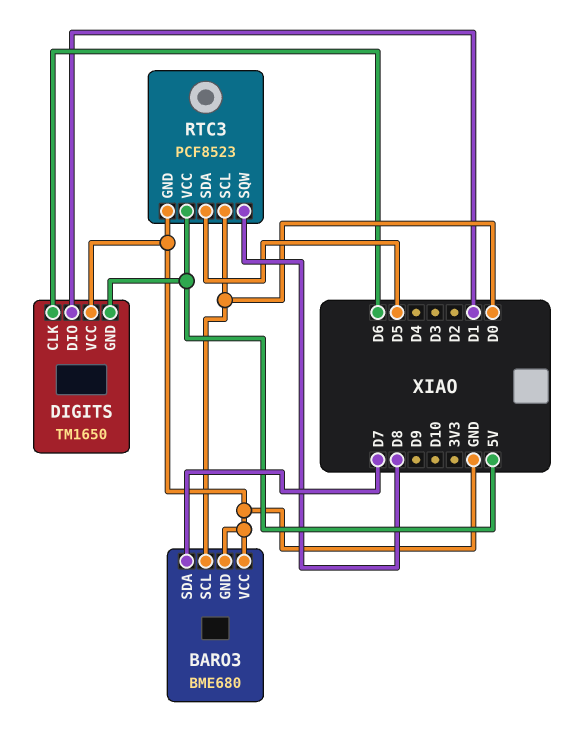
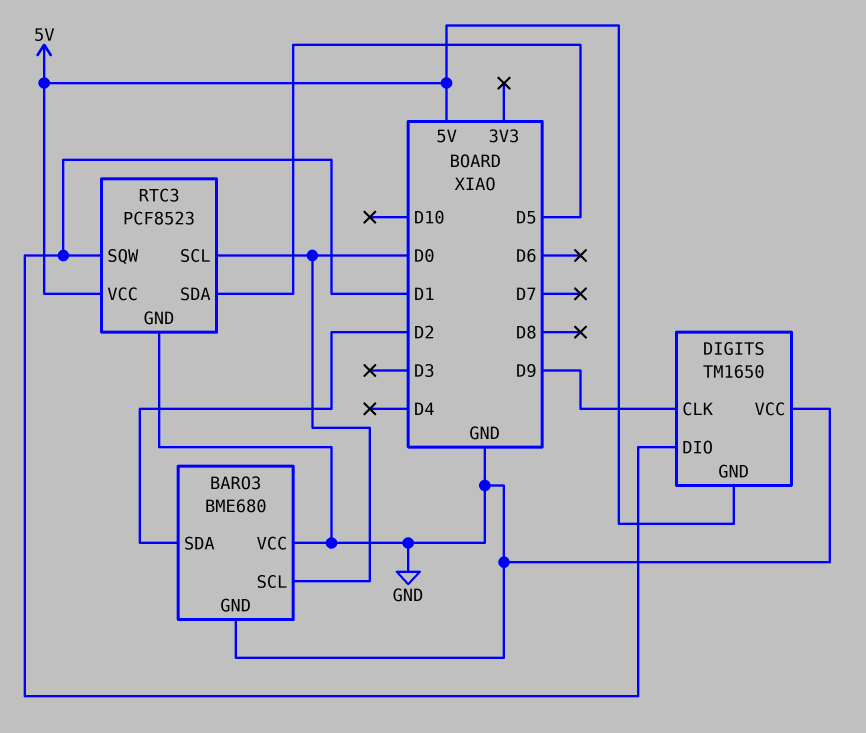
BARO3 pin SDA: D7 -> D2
DIGITS pin CLK: D6 -> D9
RTC3 pin SQW: D8 -> D1

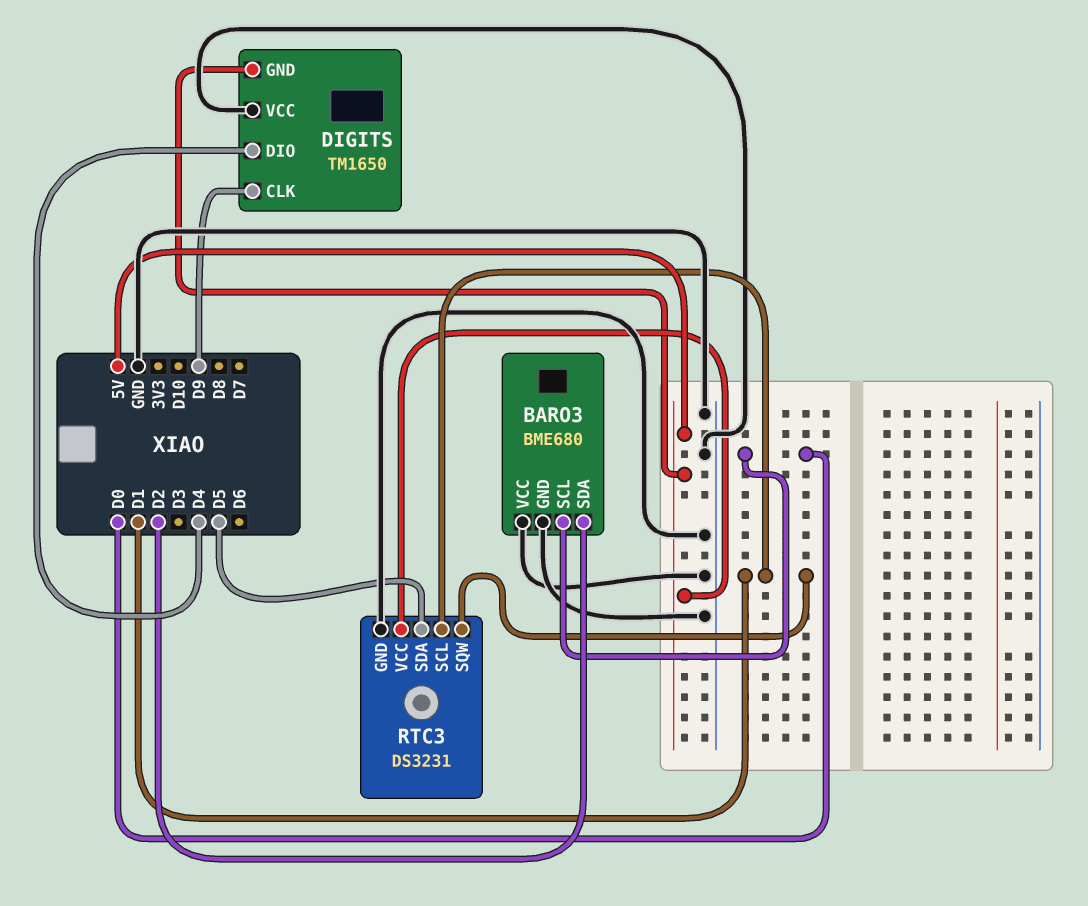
DIGITS pin DIO: D1 -> D4
RTC3: PCF8523 -> DS3231
RTC3 pin SCL: D0 -> D1

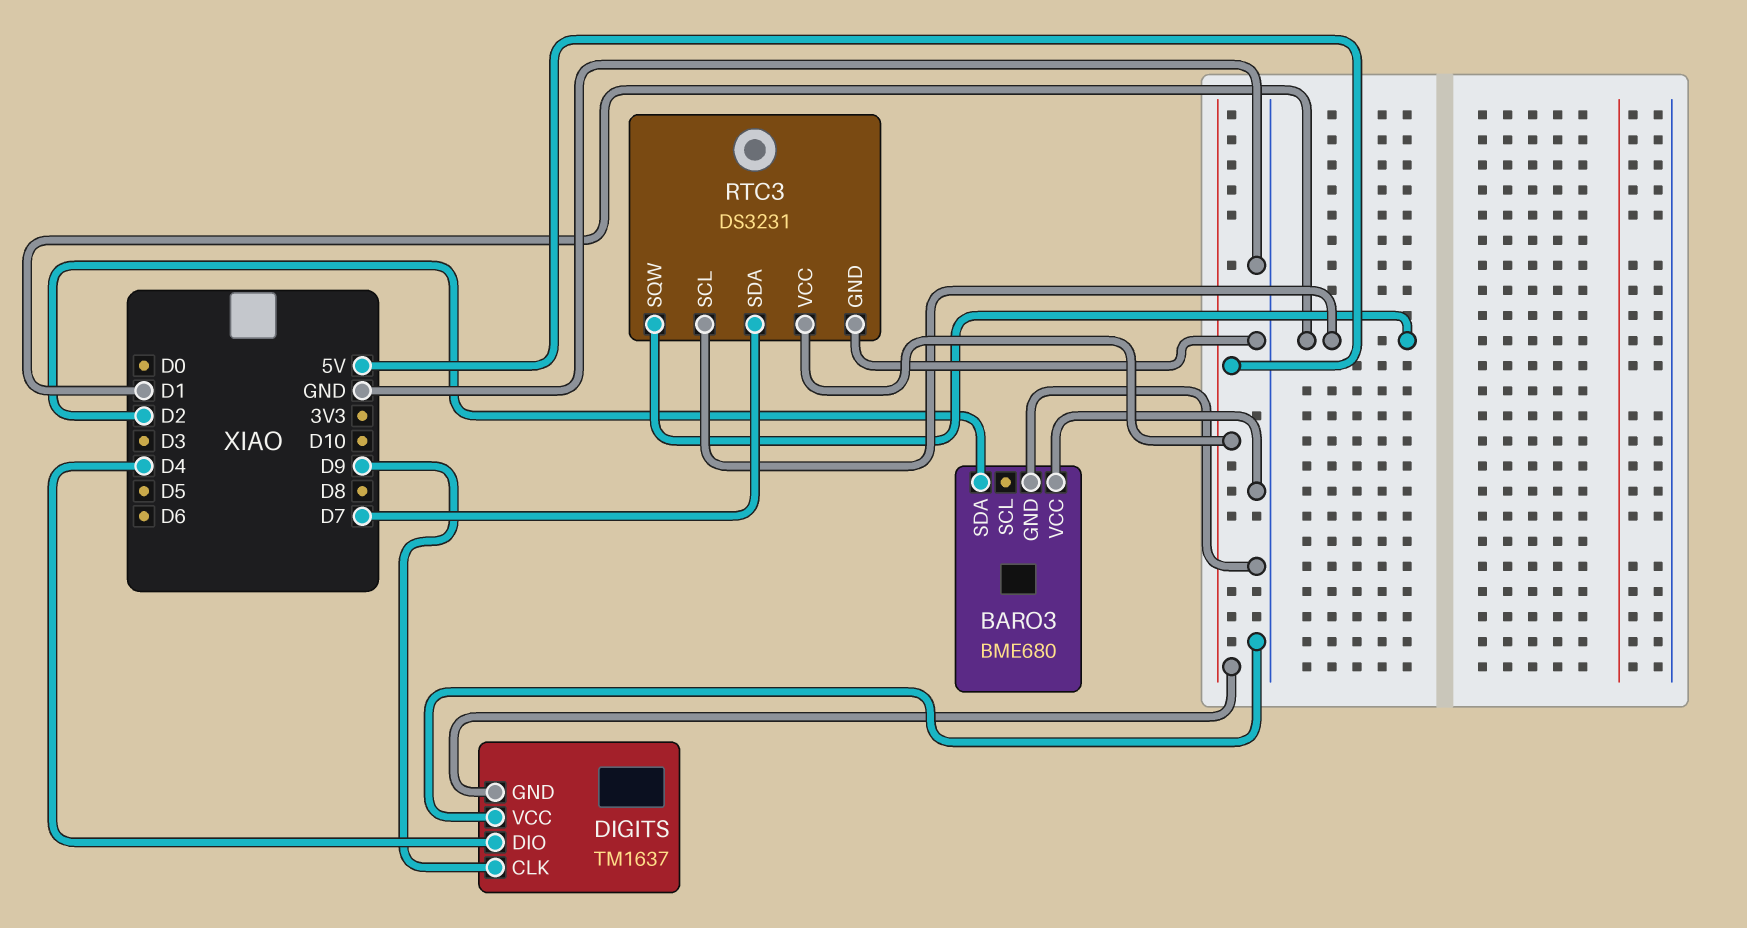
BARO3 pin SCL: D0 -> none
DIGITS: TM1650 -> TM1637
RTC3 pin SDA: D5 -> D7

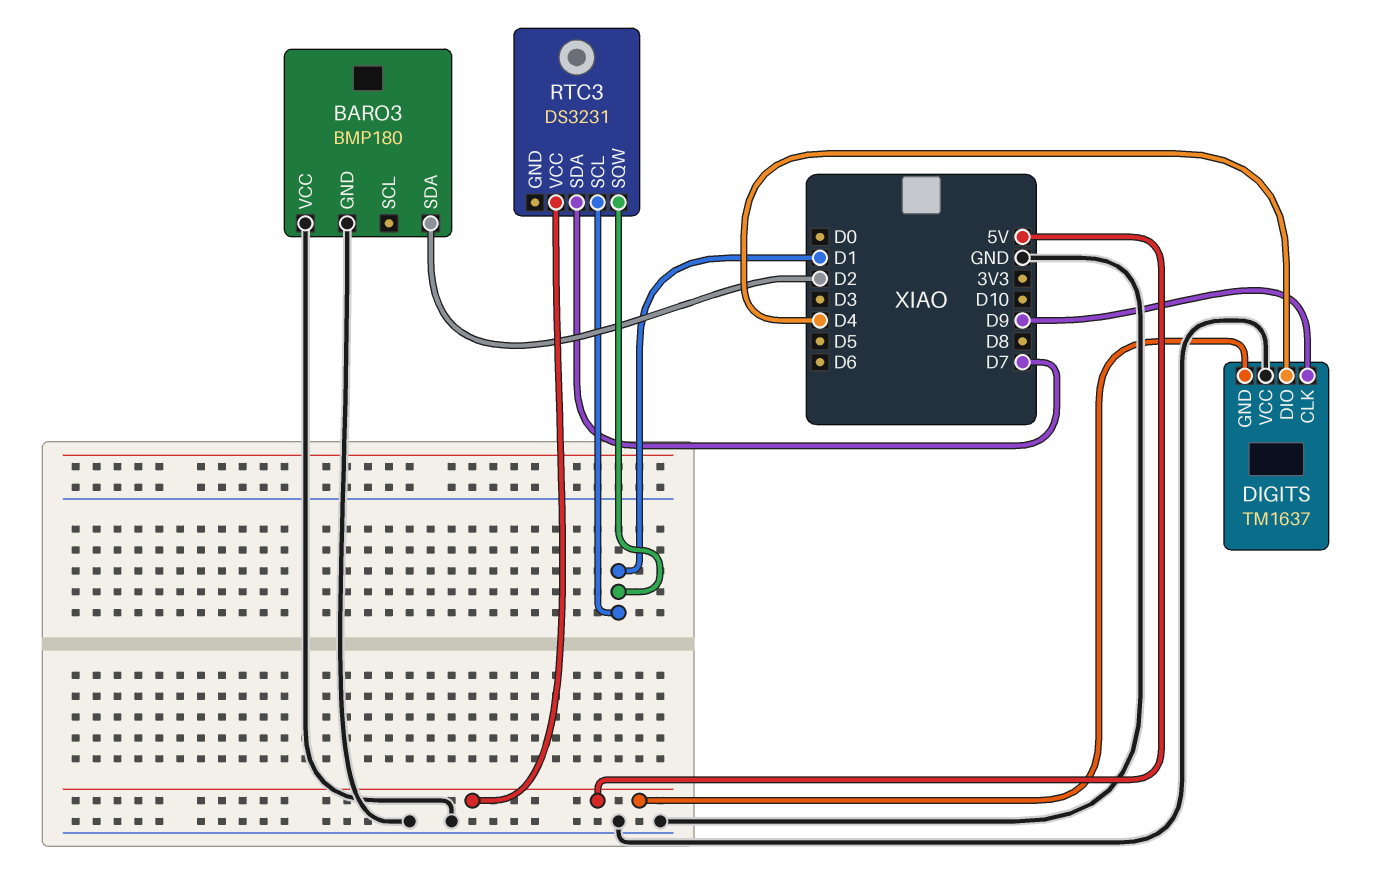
BARO3: BME680 -> BMP180
RTC3 pin GND: GND -> none

